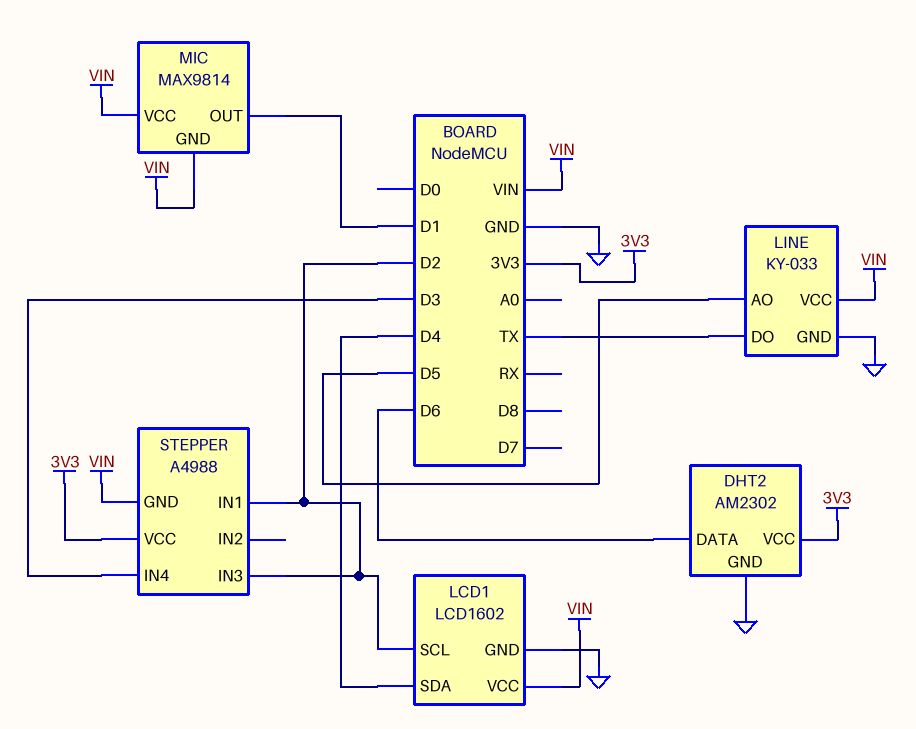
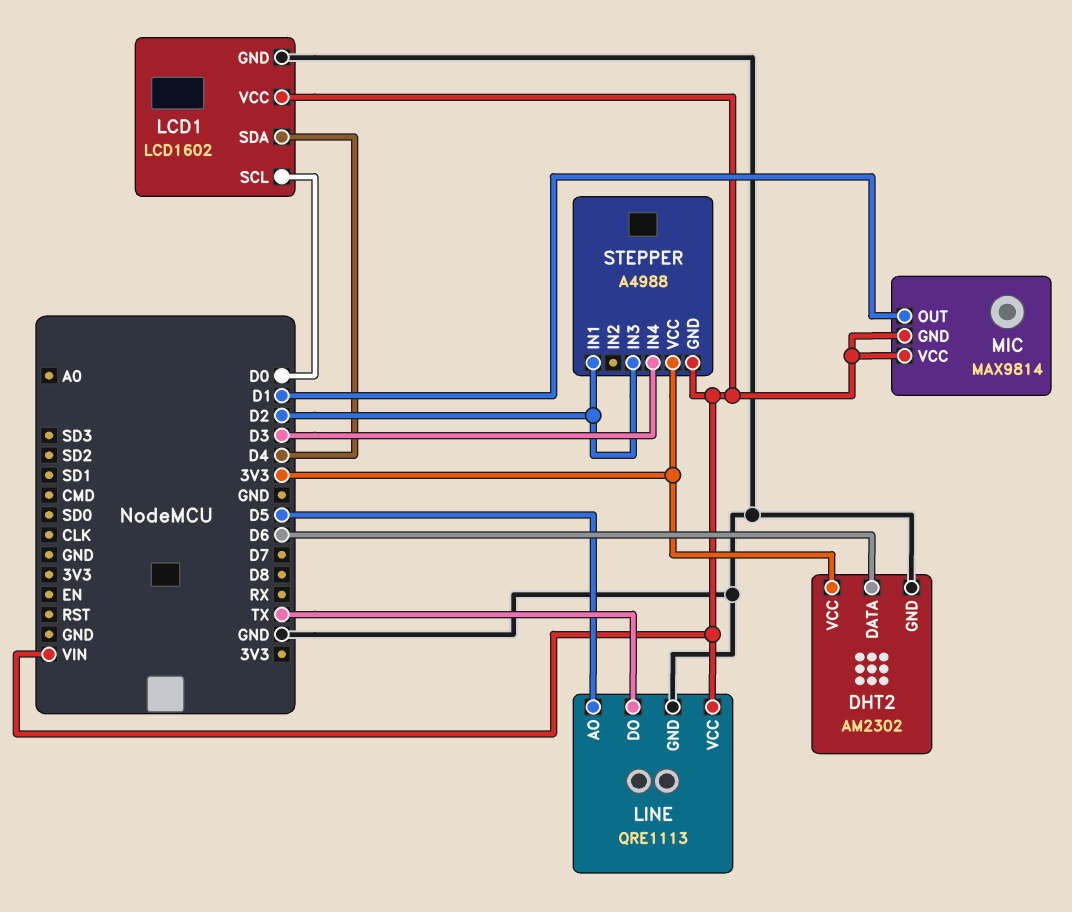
LCD1 pin SCL: D2 -> D0
LINE: KY-033 -> QRE1113

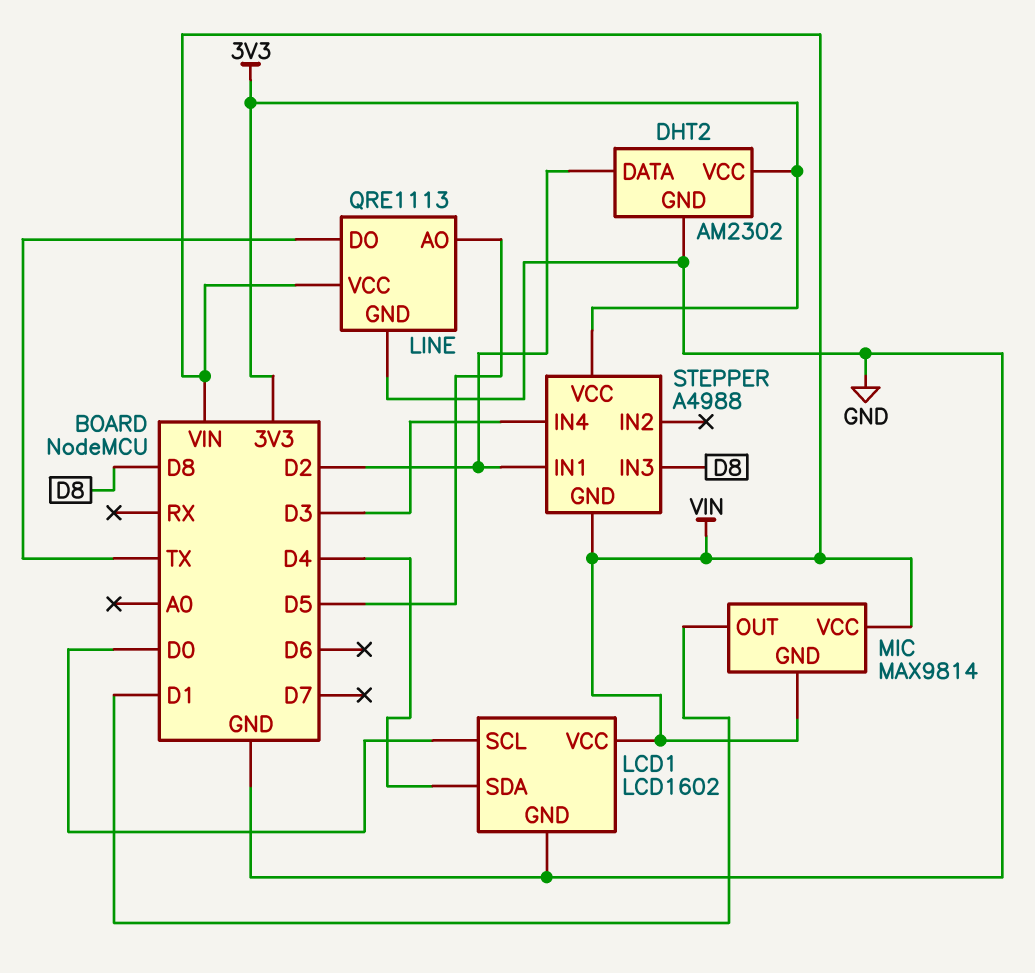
DHT2 pin DATA: D6 -> D2
STEPPER pin IN3: D2 -> D8

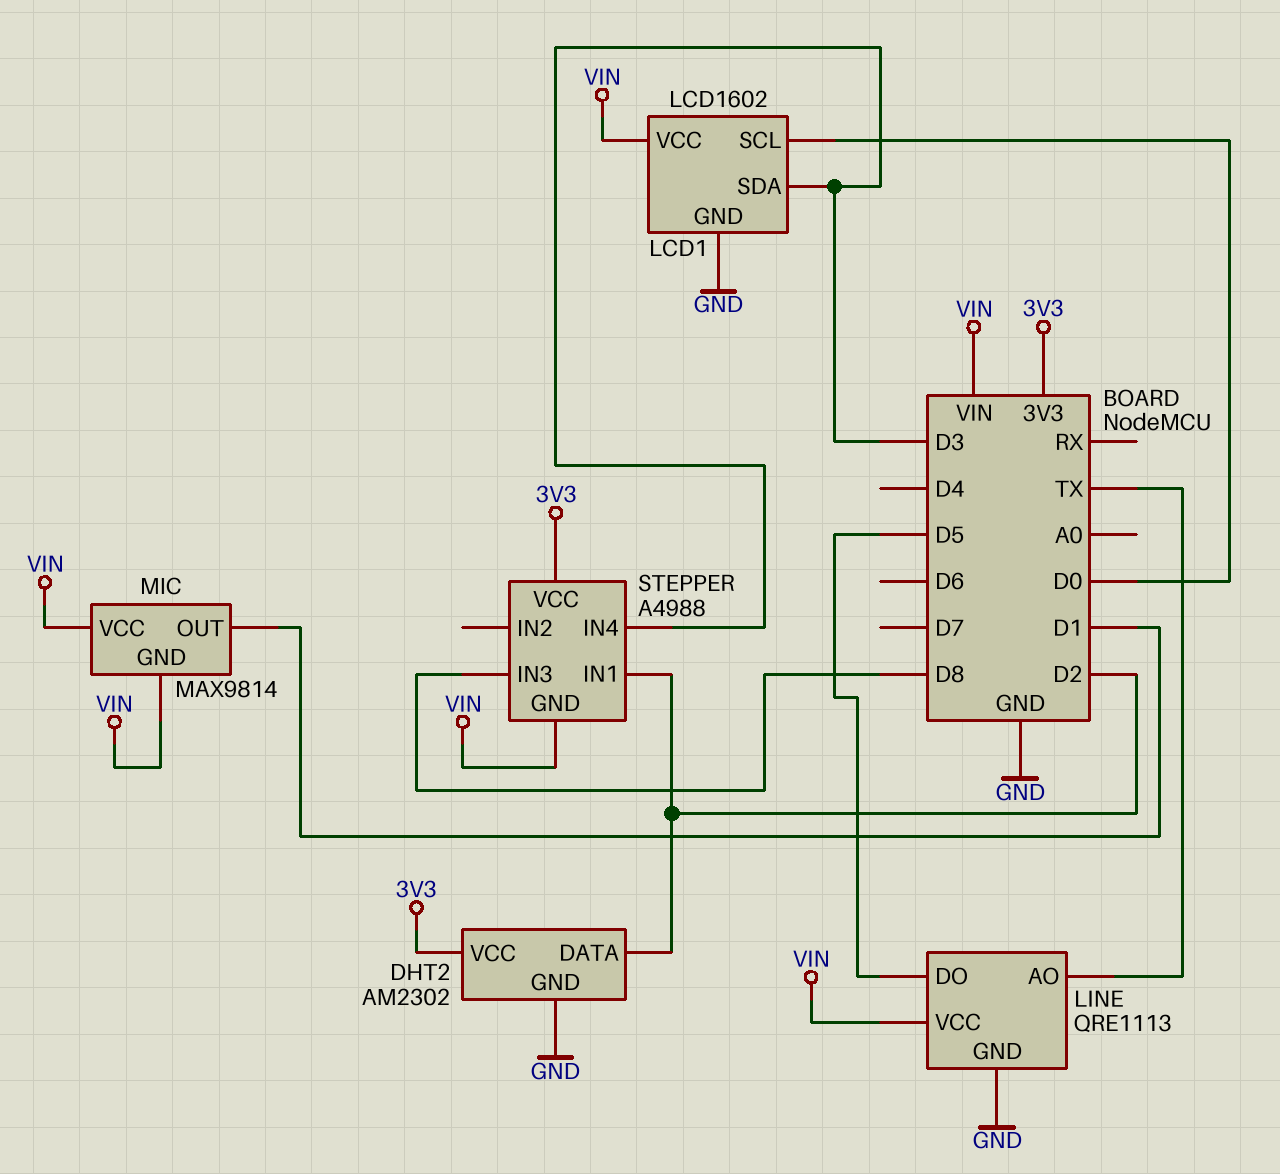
LCD1 pin SDA: D4 -> D3
LINE pin AO: D5 -> TX
LINE pin DO: TX -> D5

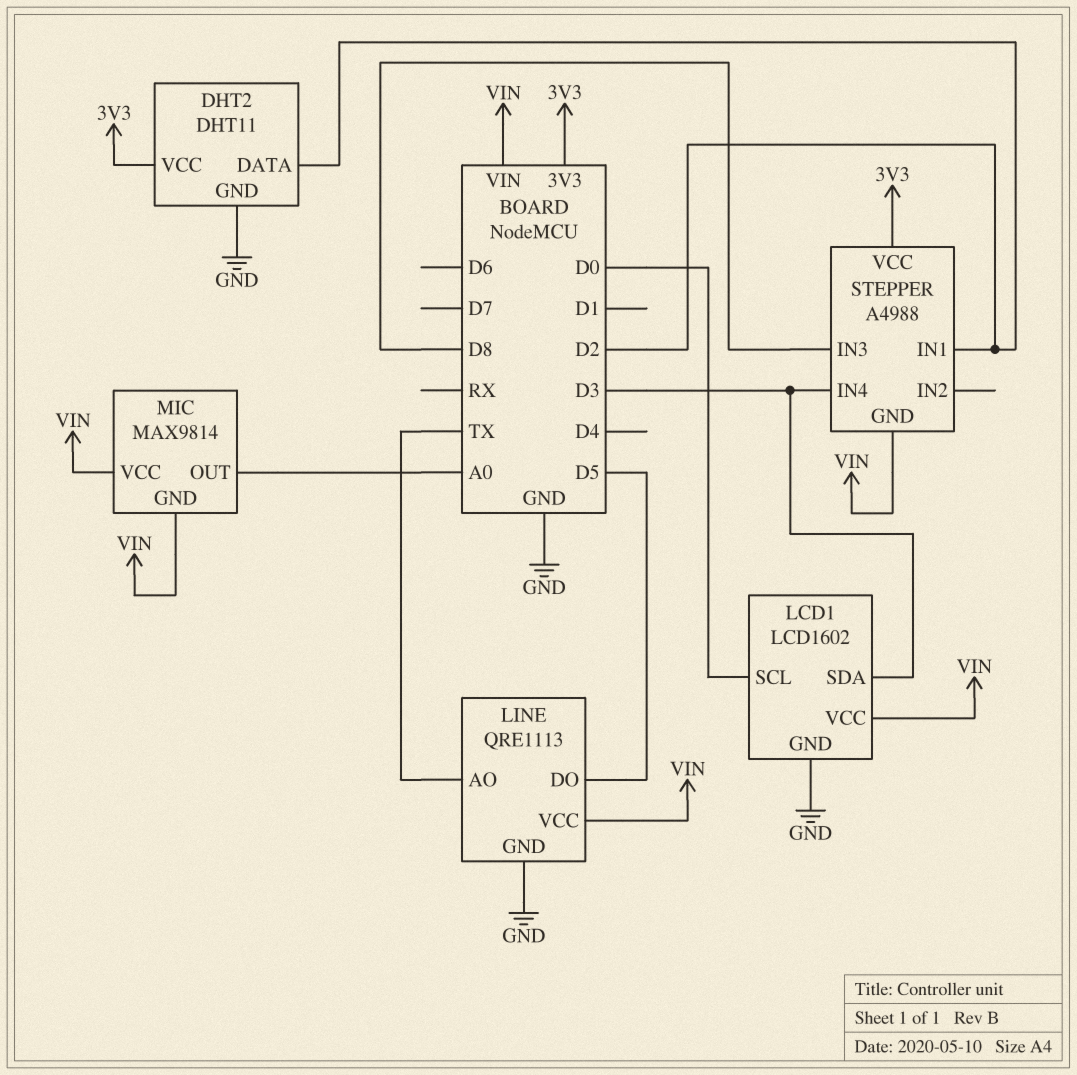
DHT2: AM2302 -> DHT11
MIC pin OUT: D1 -> A0

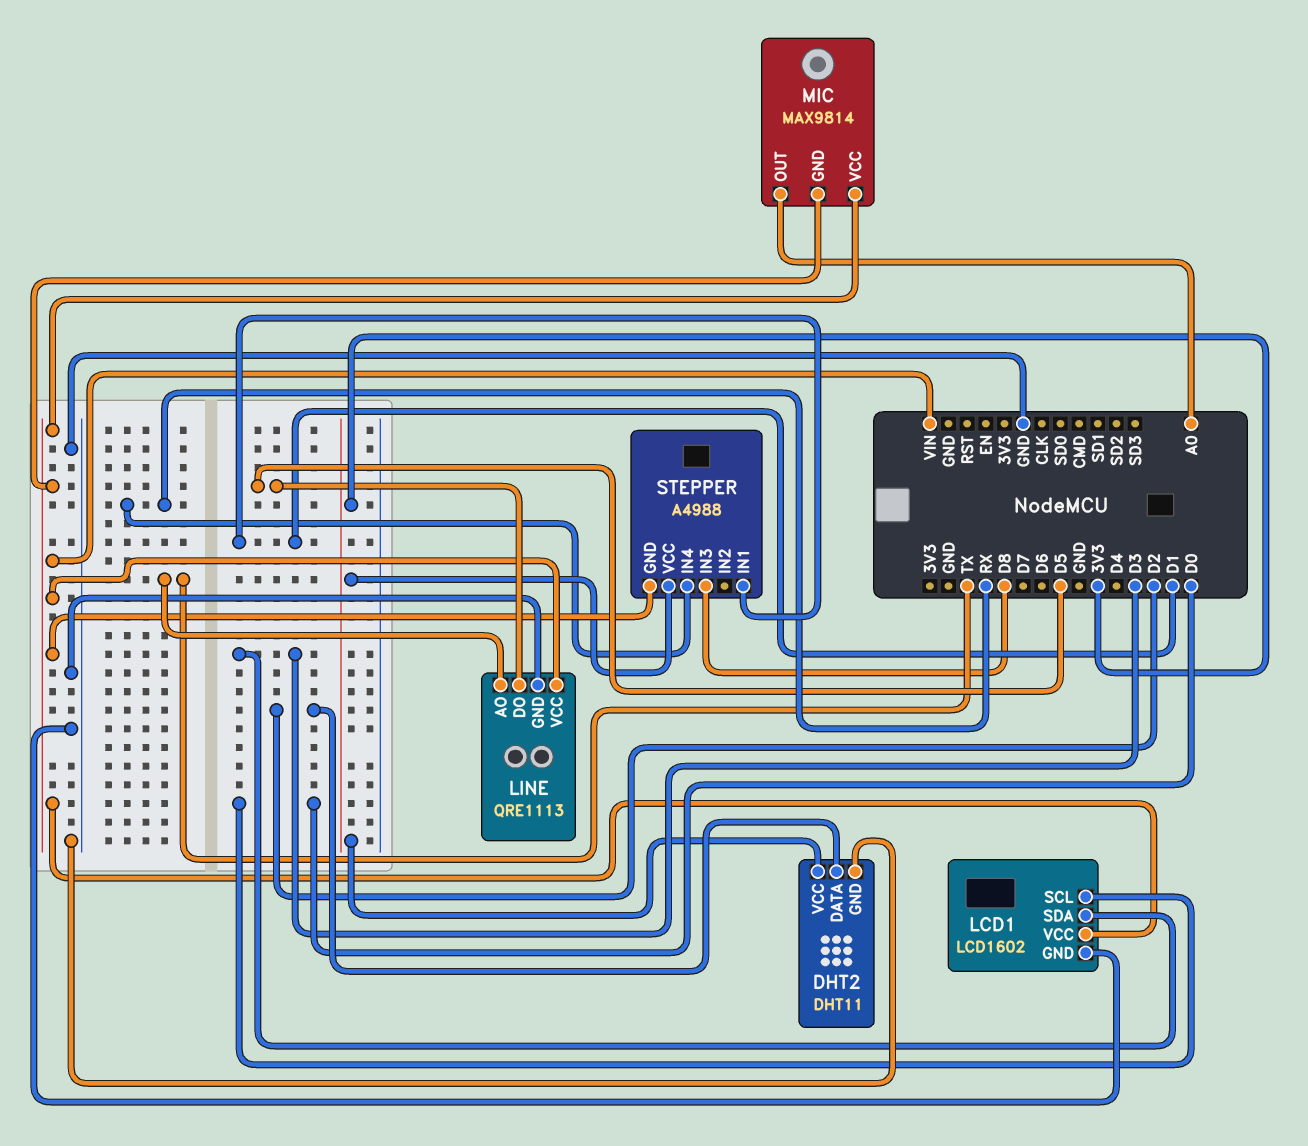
STEPPER pin IN1: D2 -> D1
STEPPER pin IN4: D3 -> RX

